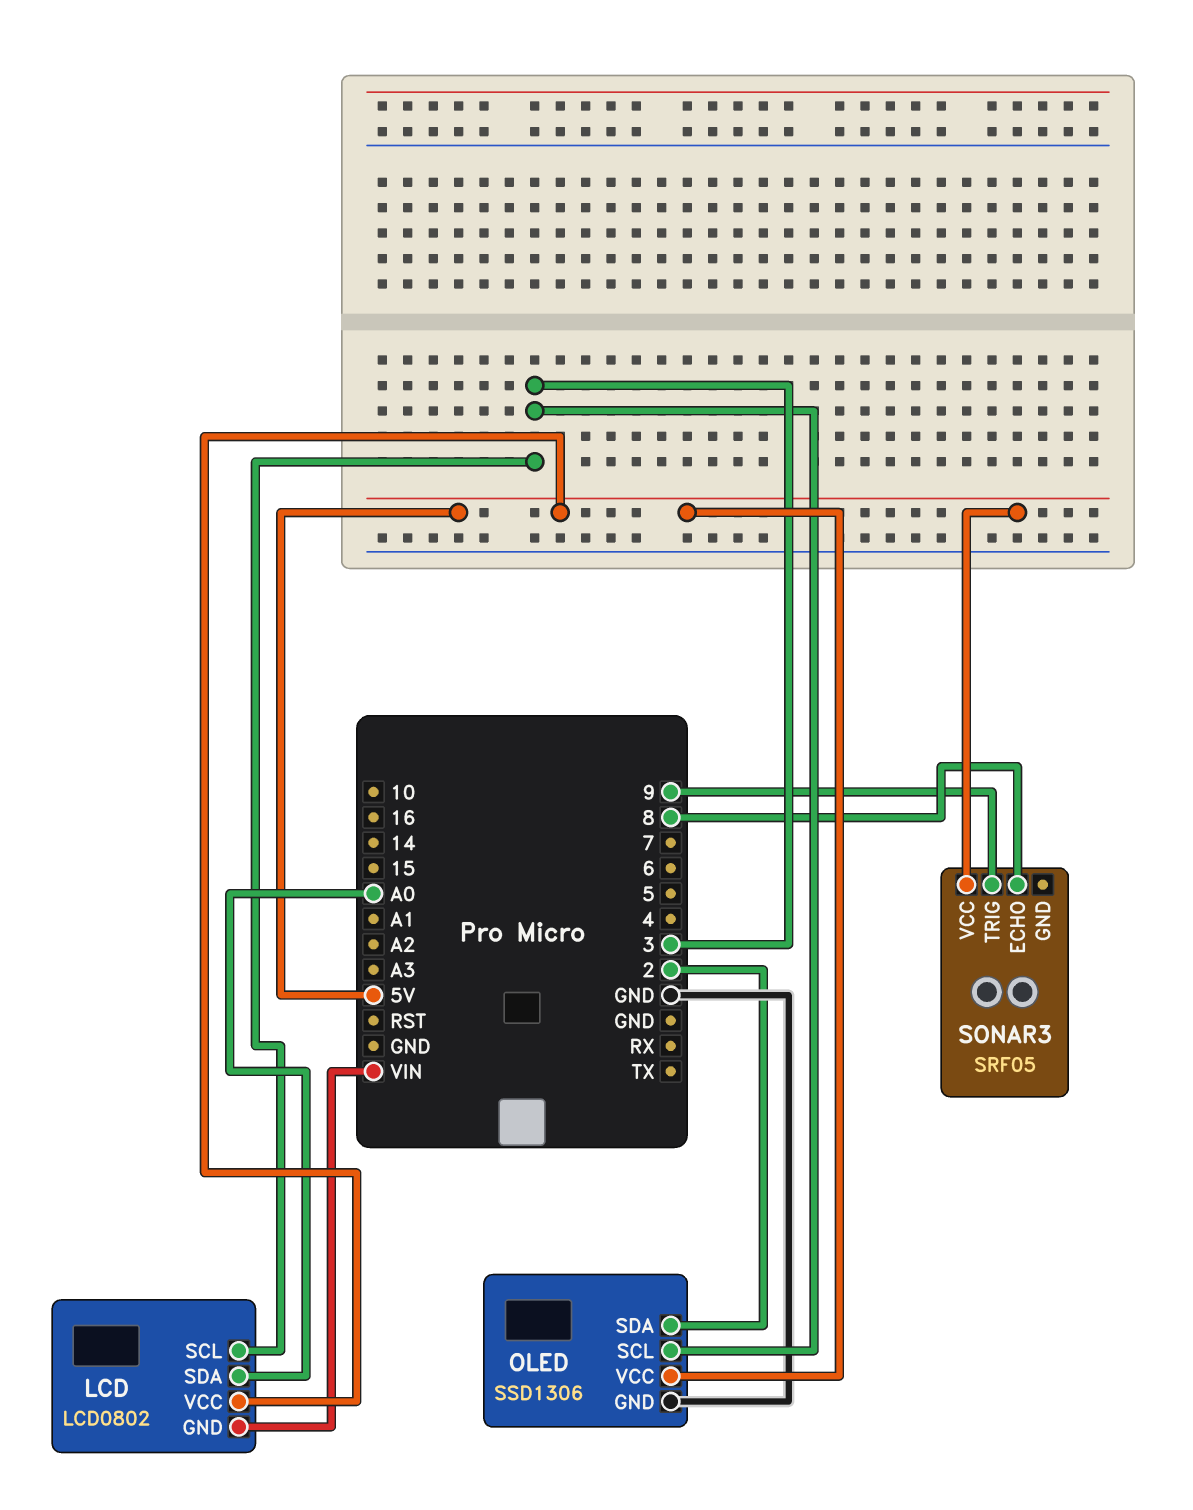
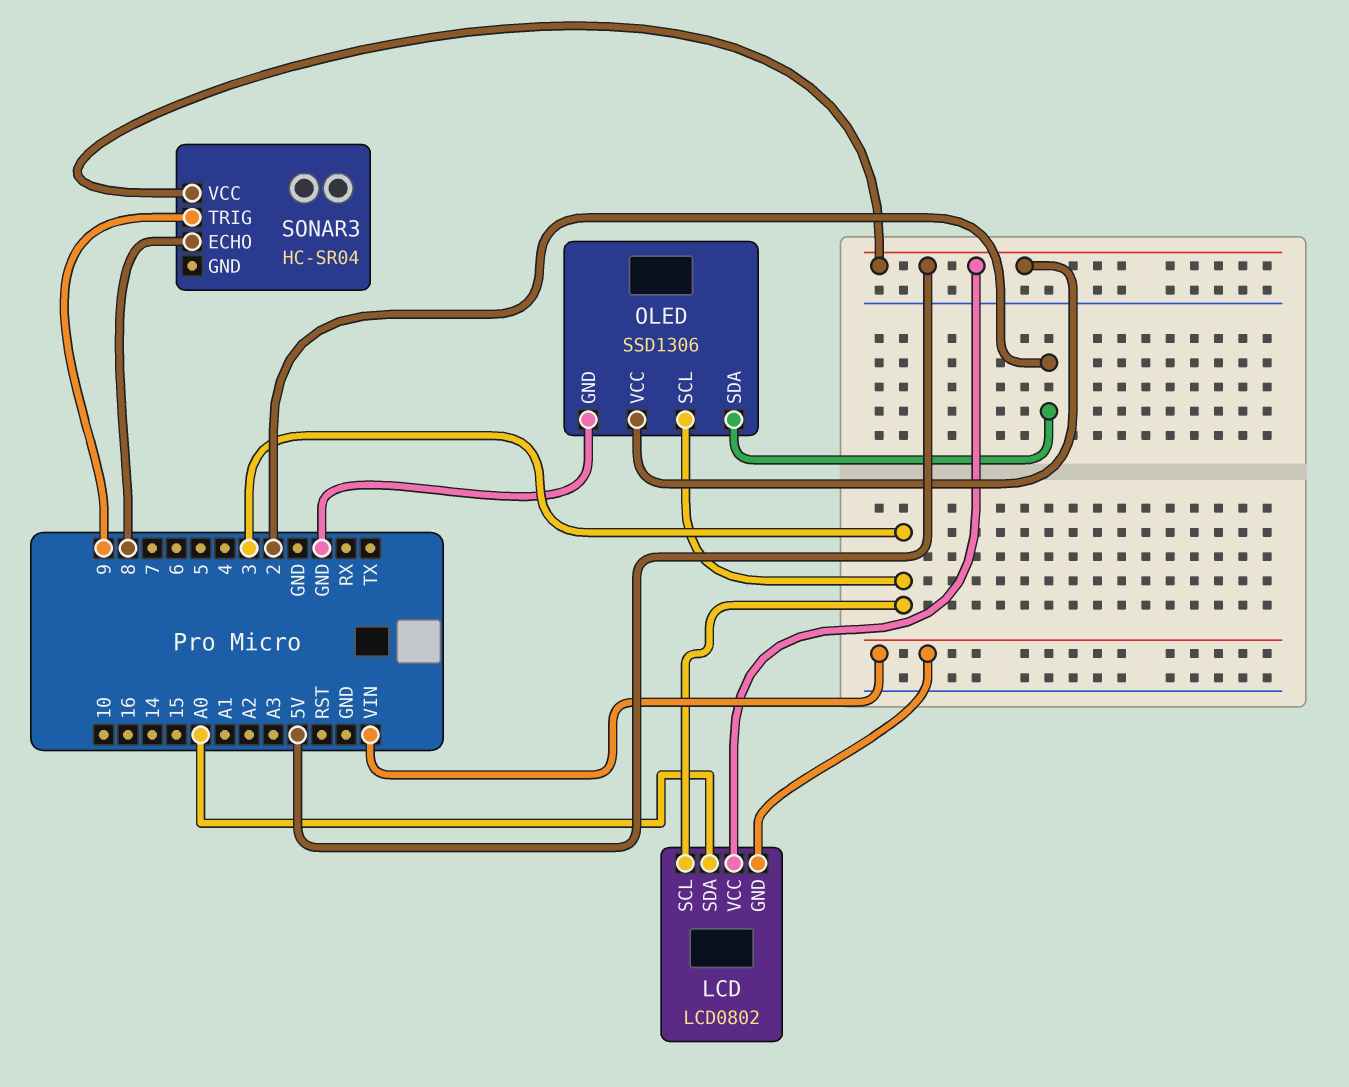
SONAR3: SRF05 -> HC-SR04

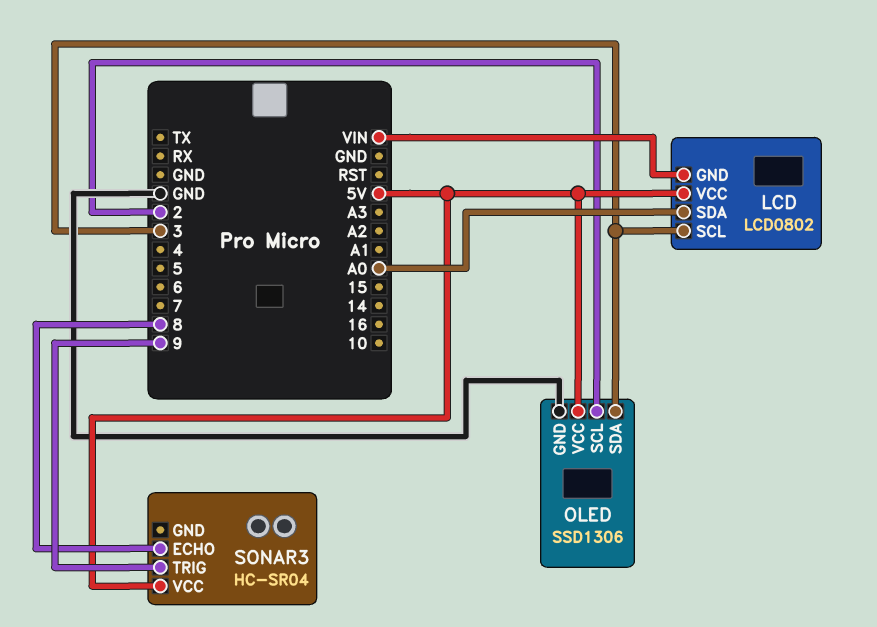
OLED pin SCL: 3 -> 2
OLED pin SDA: 2 -> 3

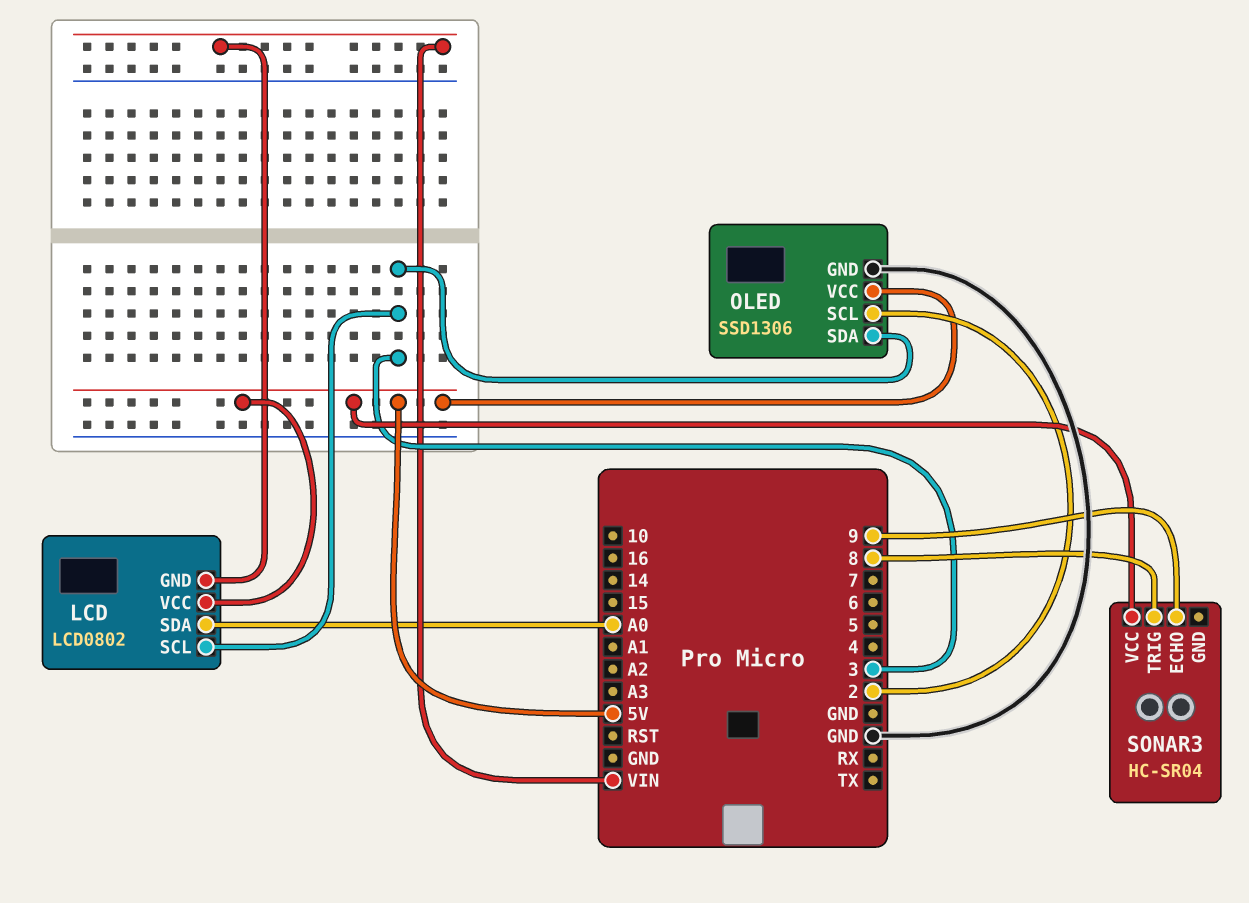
SONAR3 pin ECHO: 8 -> 9
SONAR3 pin TRIG: 9 -> 8

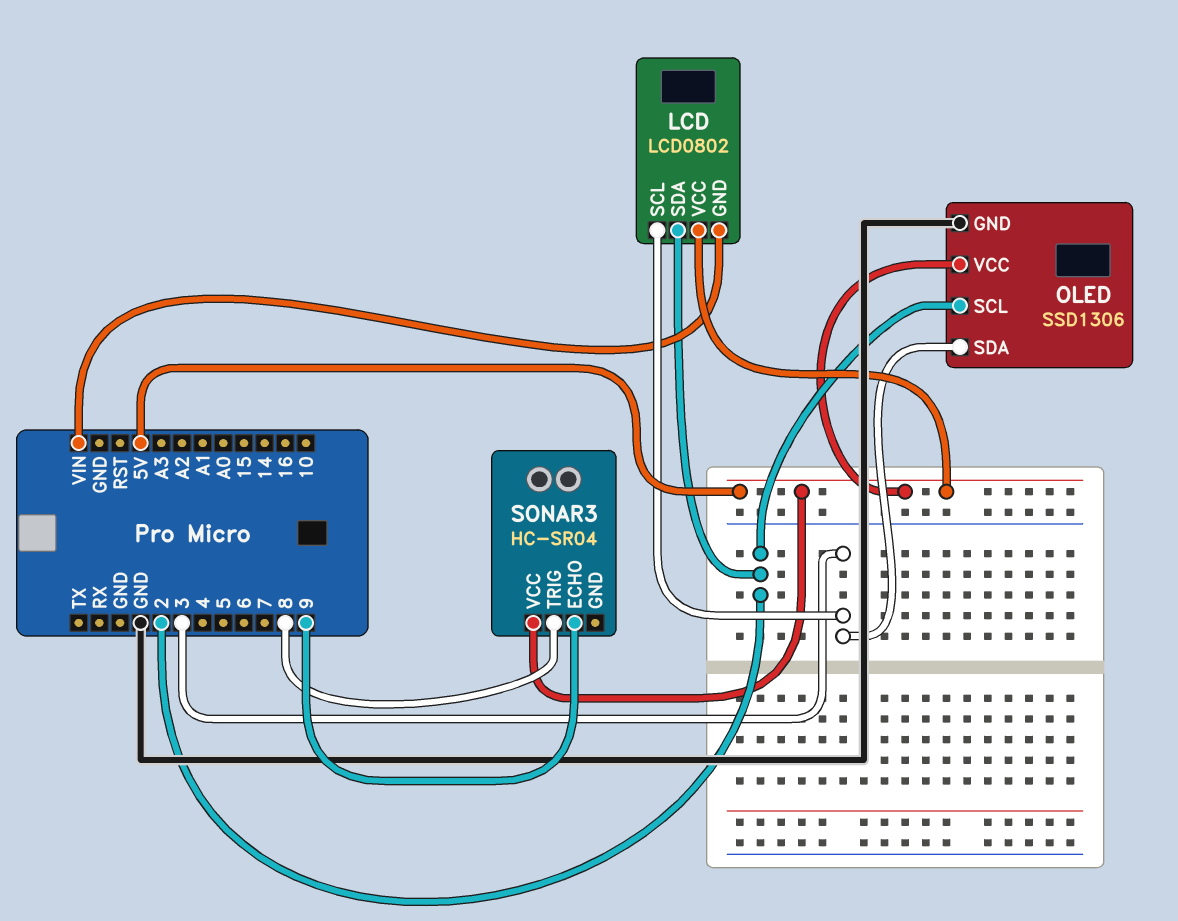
LCD pin SDA: A0 -> 2

